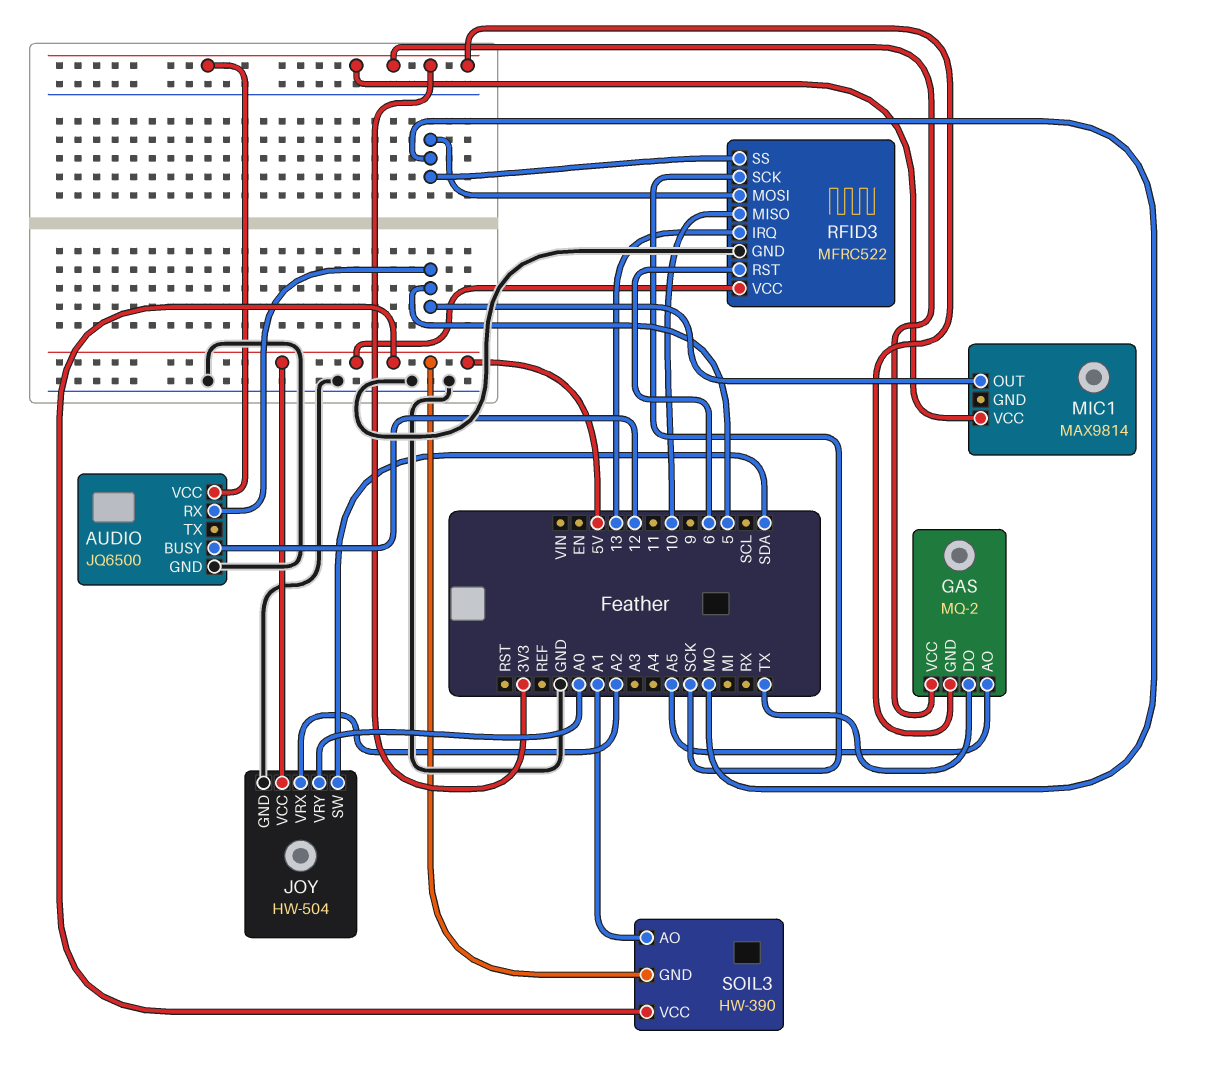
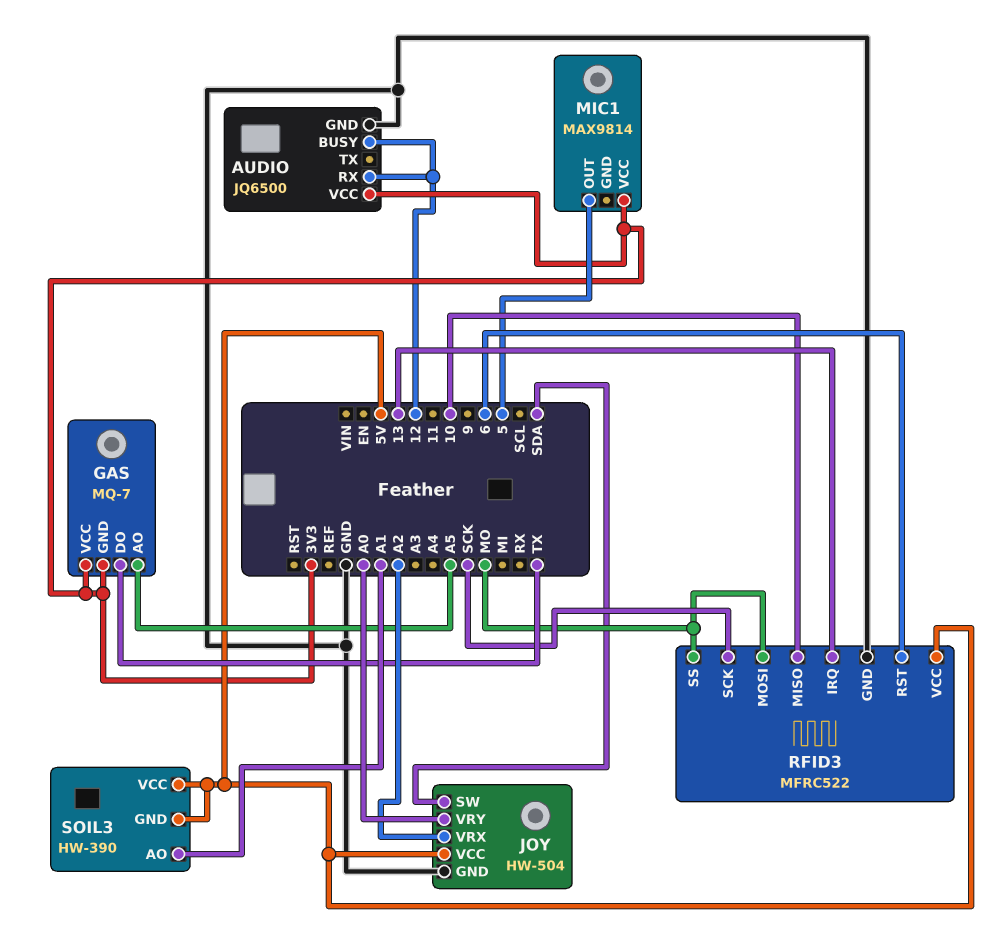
AUDIO pin RX: 5 -> 12
GAS: MQ-2 -> MQ-7

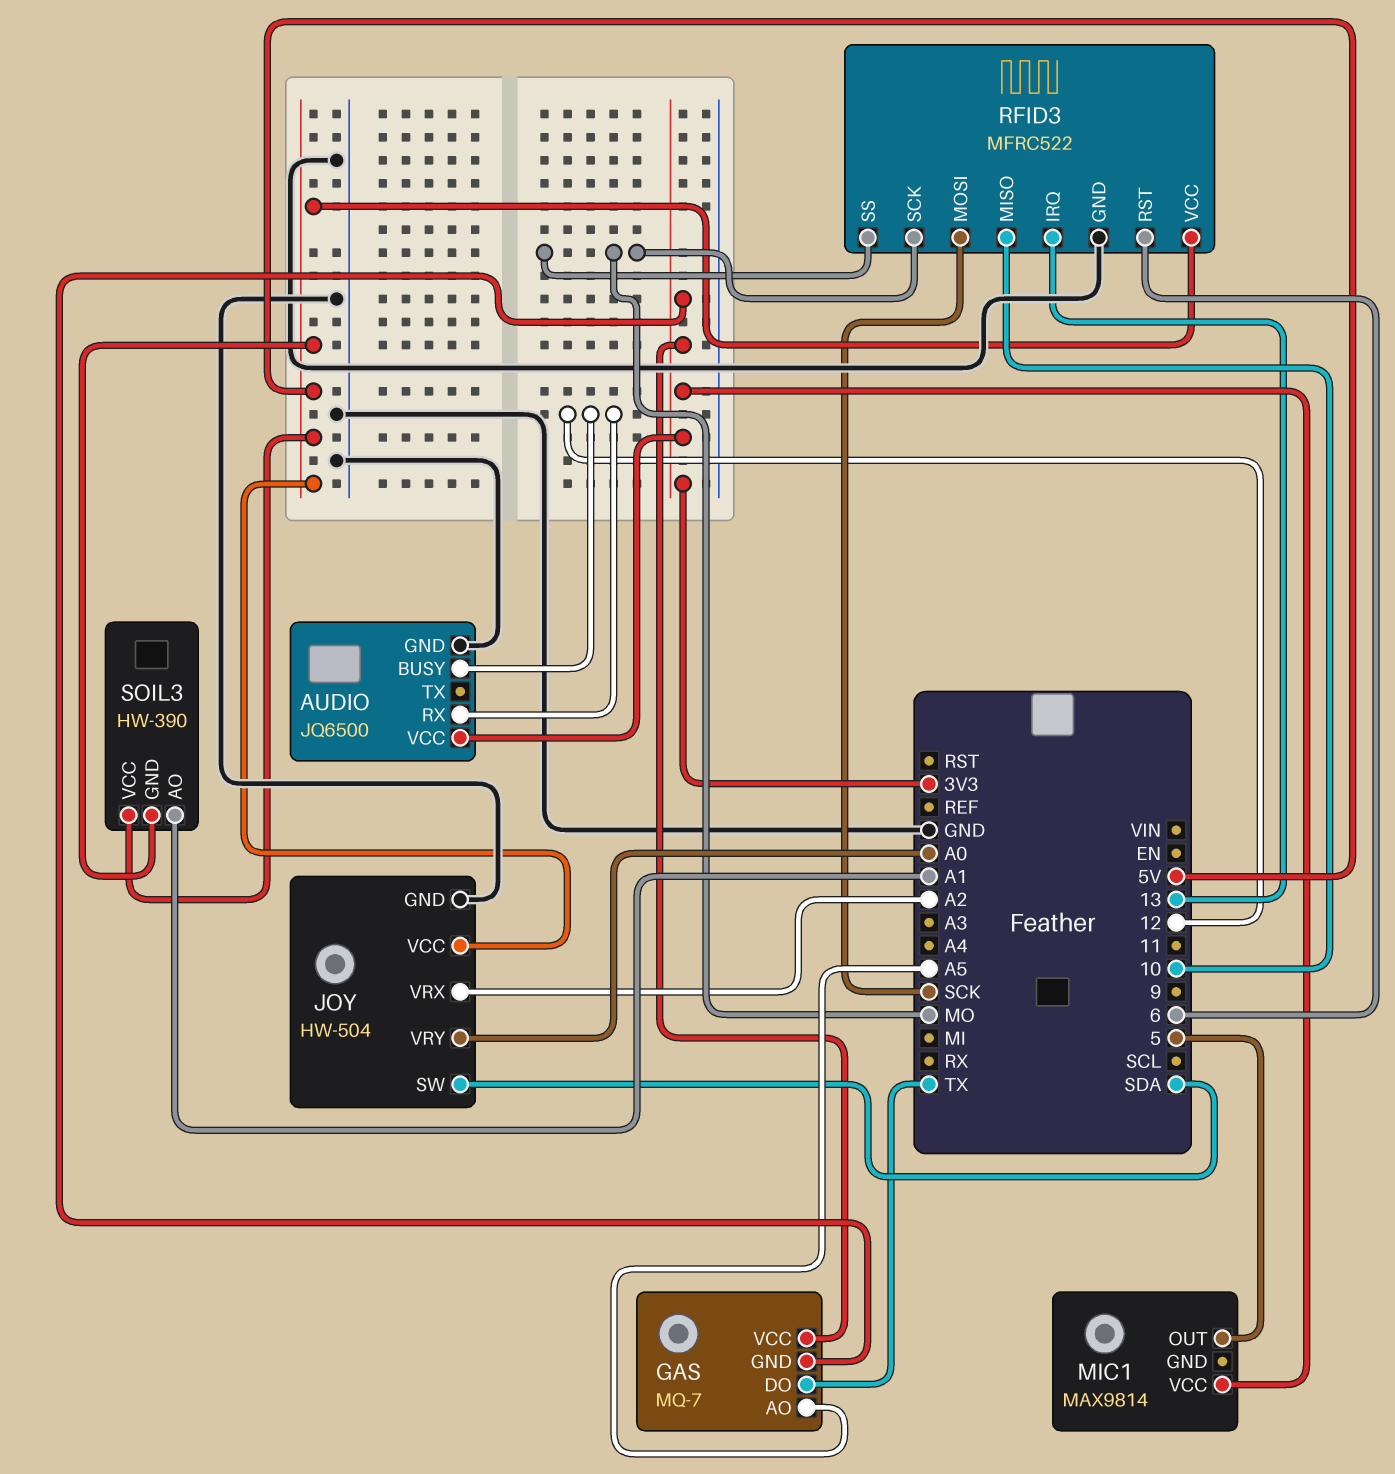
RFID3 pin MOSI: MO -> SCK
RFID3 pin SCK: SCK -> MO

